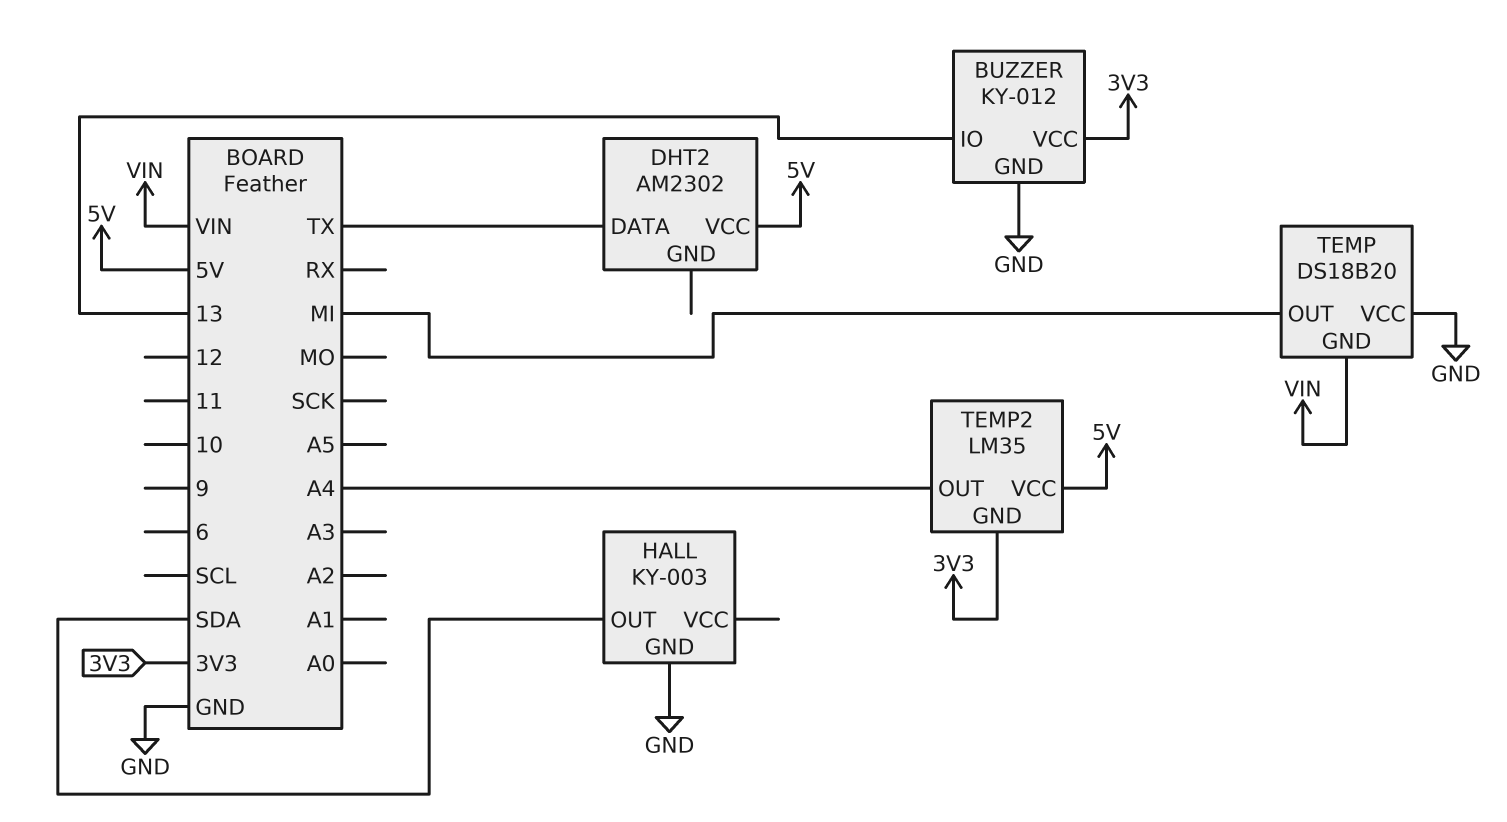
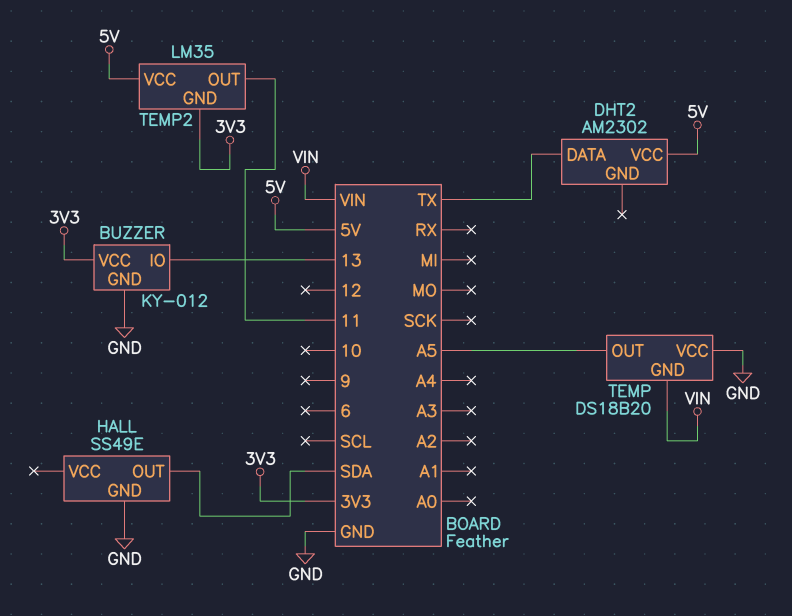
HALL: KY-003 -> SS49E
TEMP pin OUT: MI -> A5
TEMP2 pin OUT: A4 -> 11

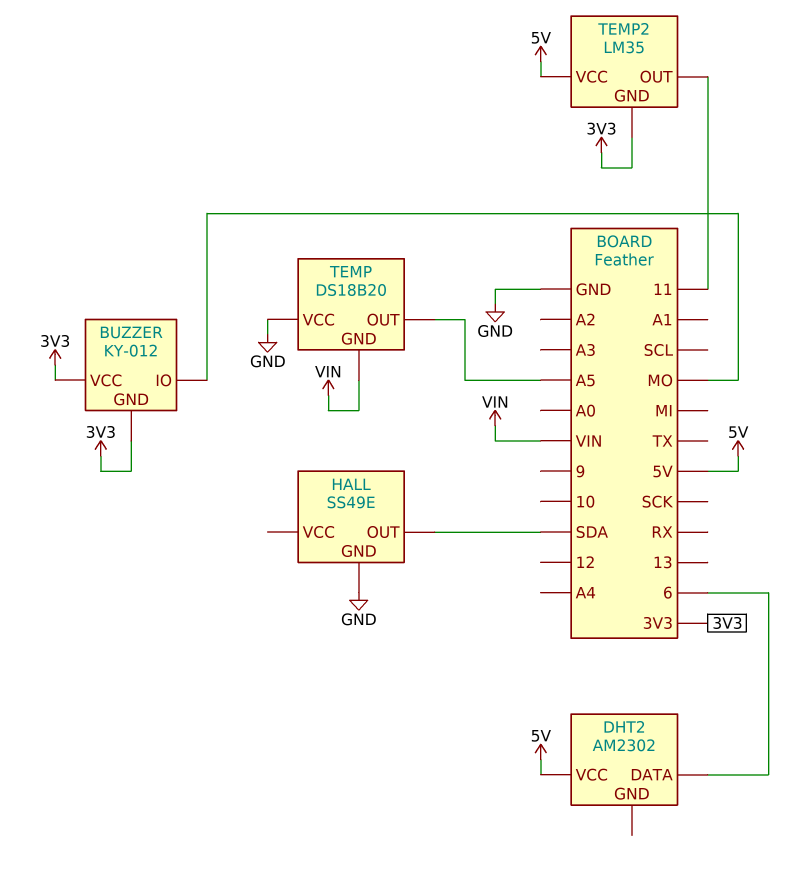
BUZZER pin GND: GND -> 3V3
BUZZER pin IO: 13 -> MO
DHT2 pin DATA: TX -> 6

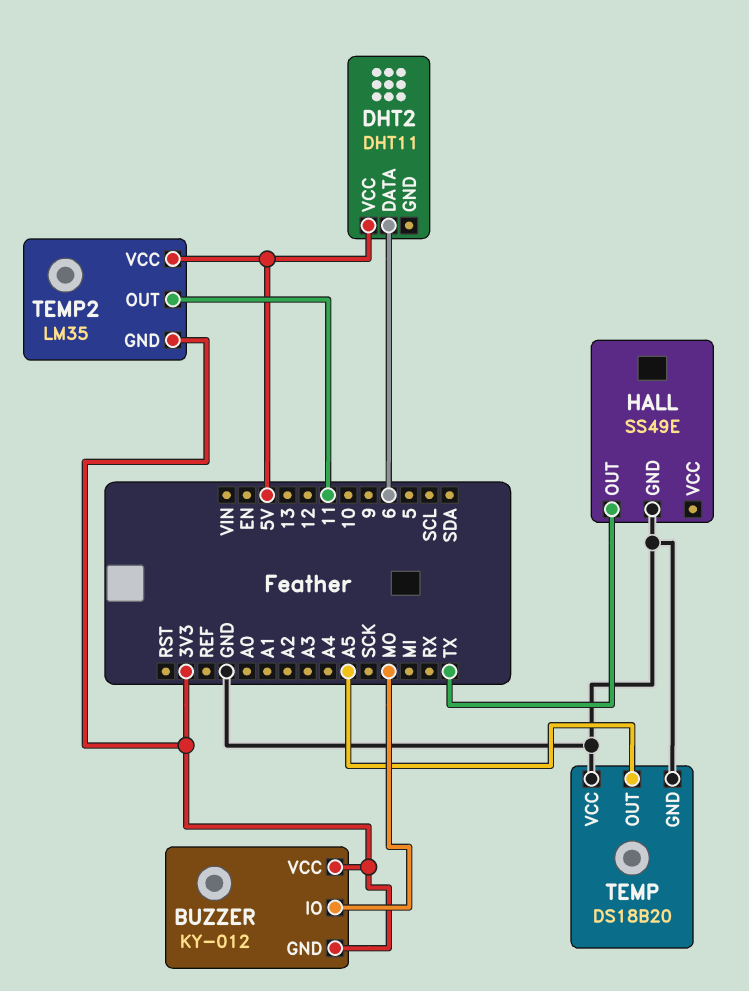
DHT2: AM2302 -> DHT11
HALL pin OUT: SDA -> TX
TEMP pin GND: VIN -> GND

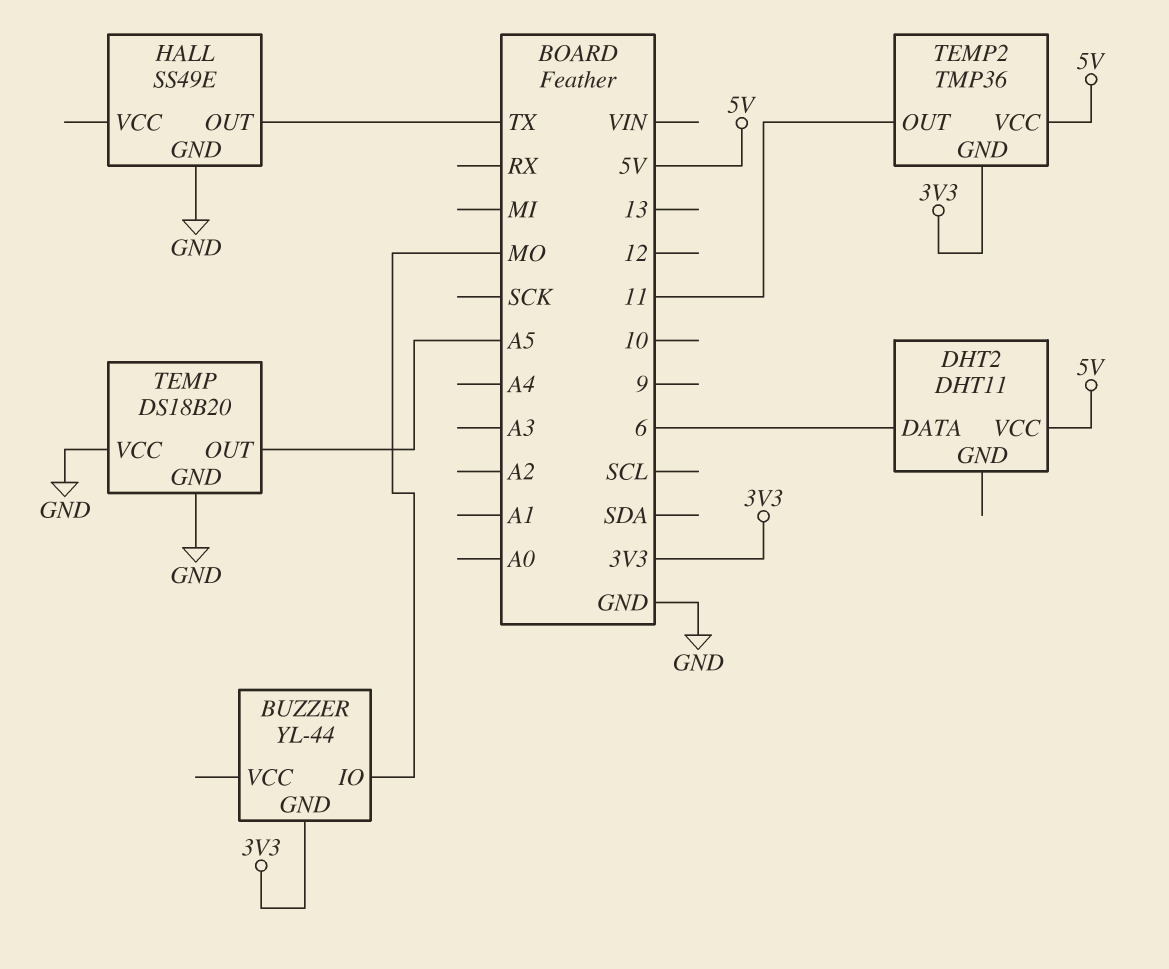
BUZZER: KY-012 -> YL-44
BUZZER pin VCC: 3V3 -> none
TEMP2: LM35 -> TMP36

